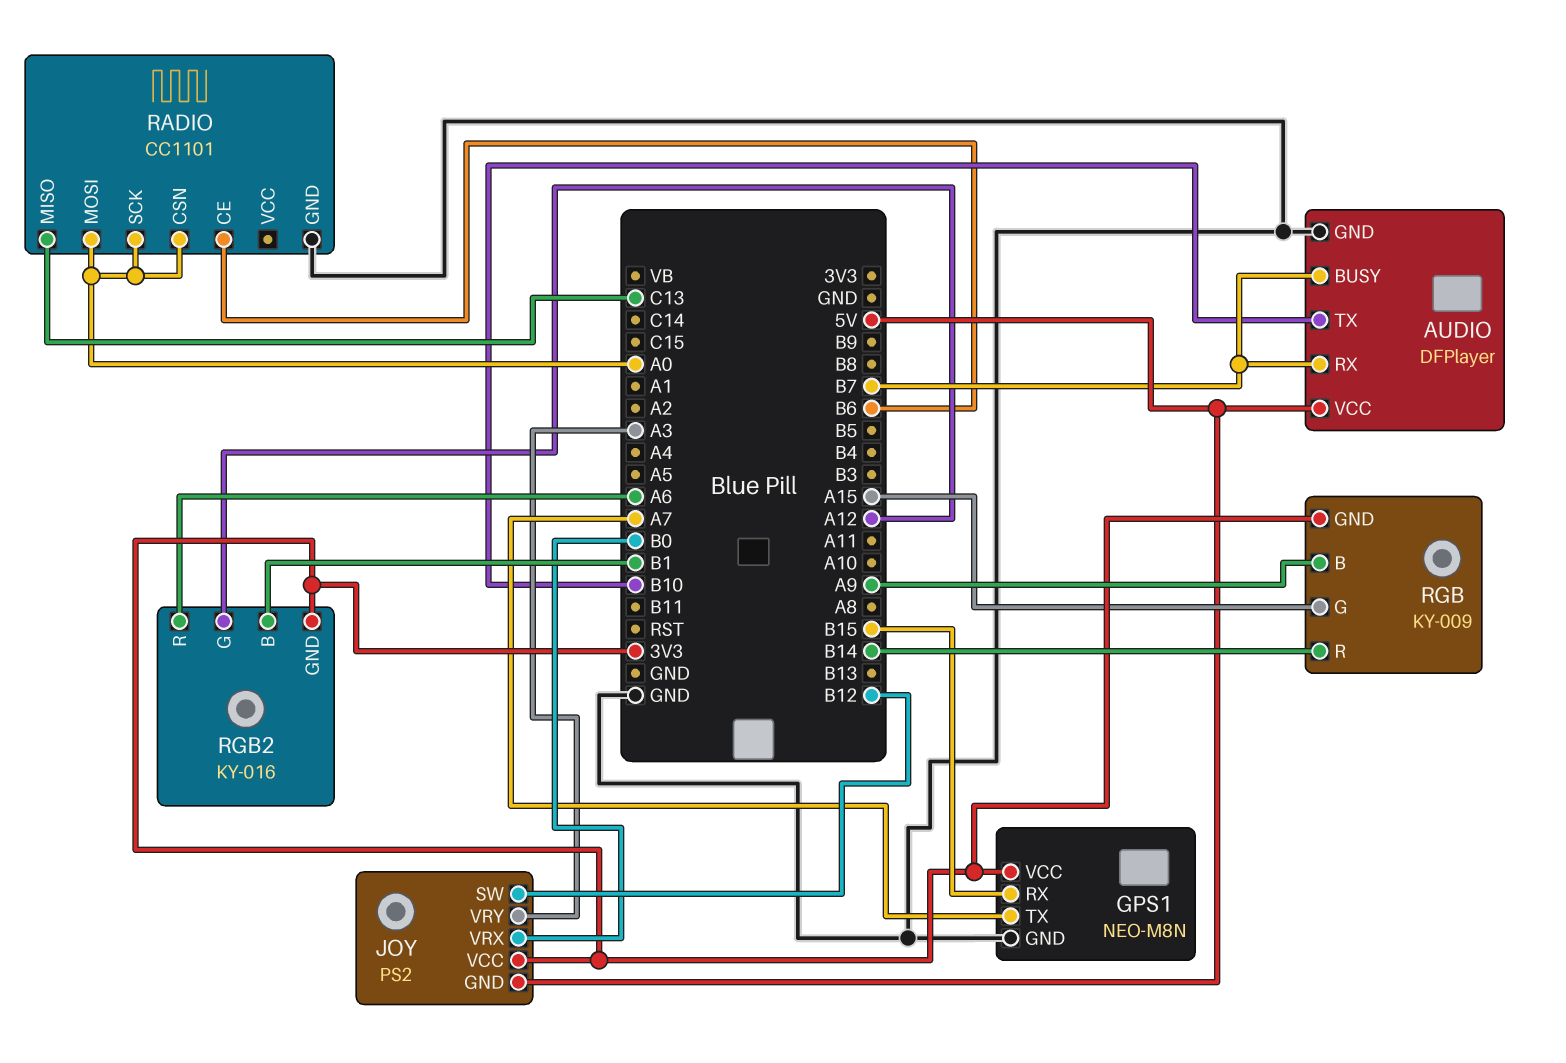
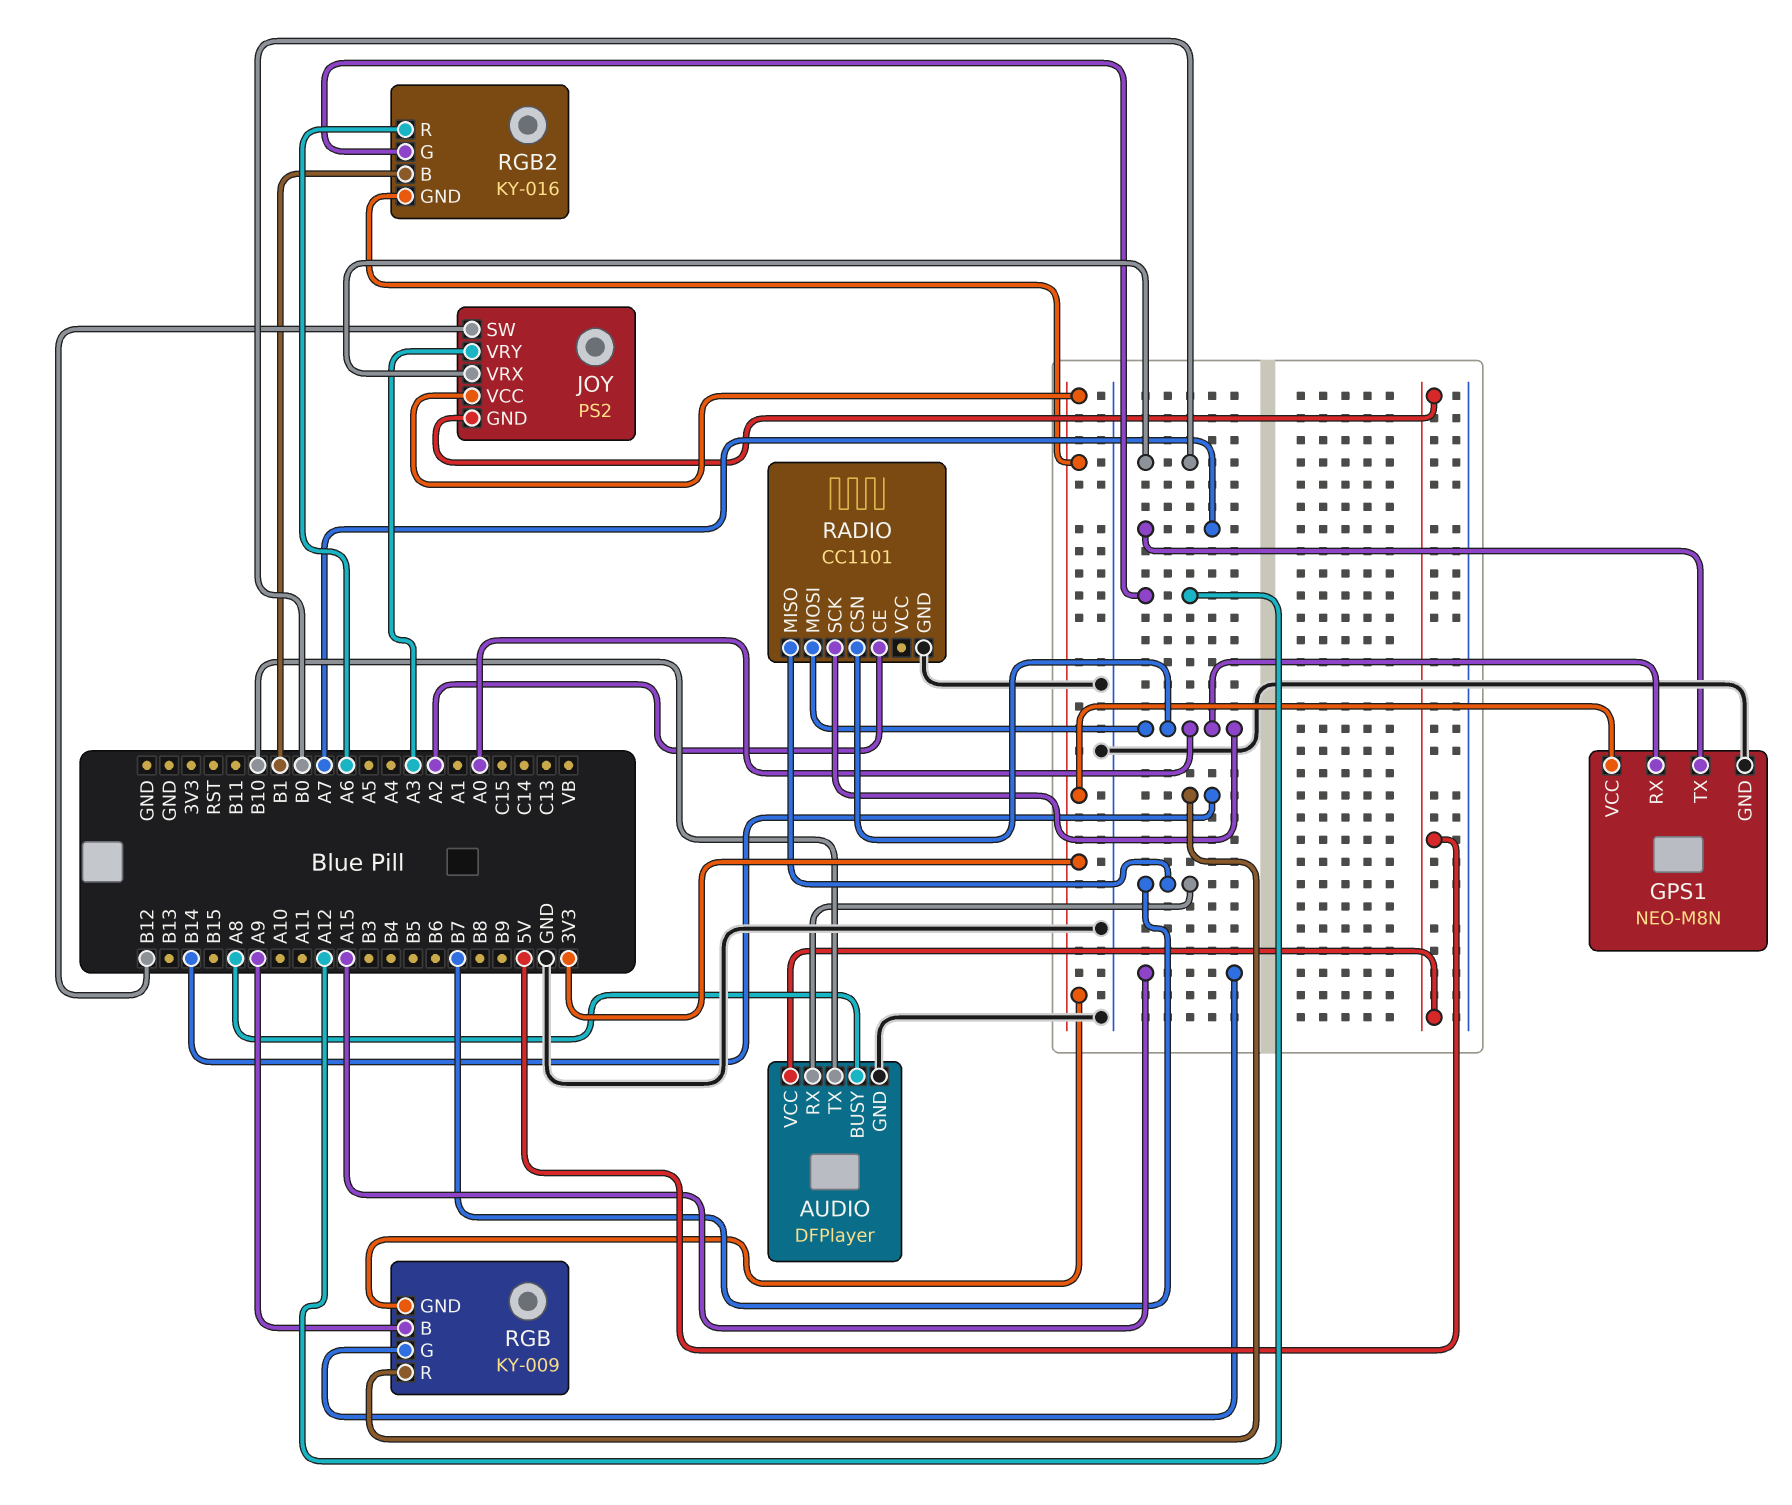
AUDIO pin BUSY: B7 -> A8
GPS1 pin RX: B15 -> A0
RADIO pin CE: B6 -> A2
RADIO pin MISO: C13 -> B7

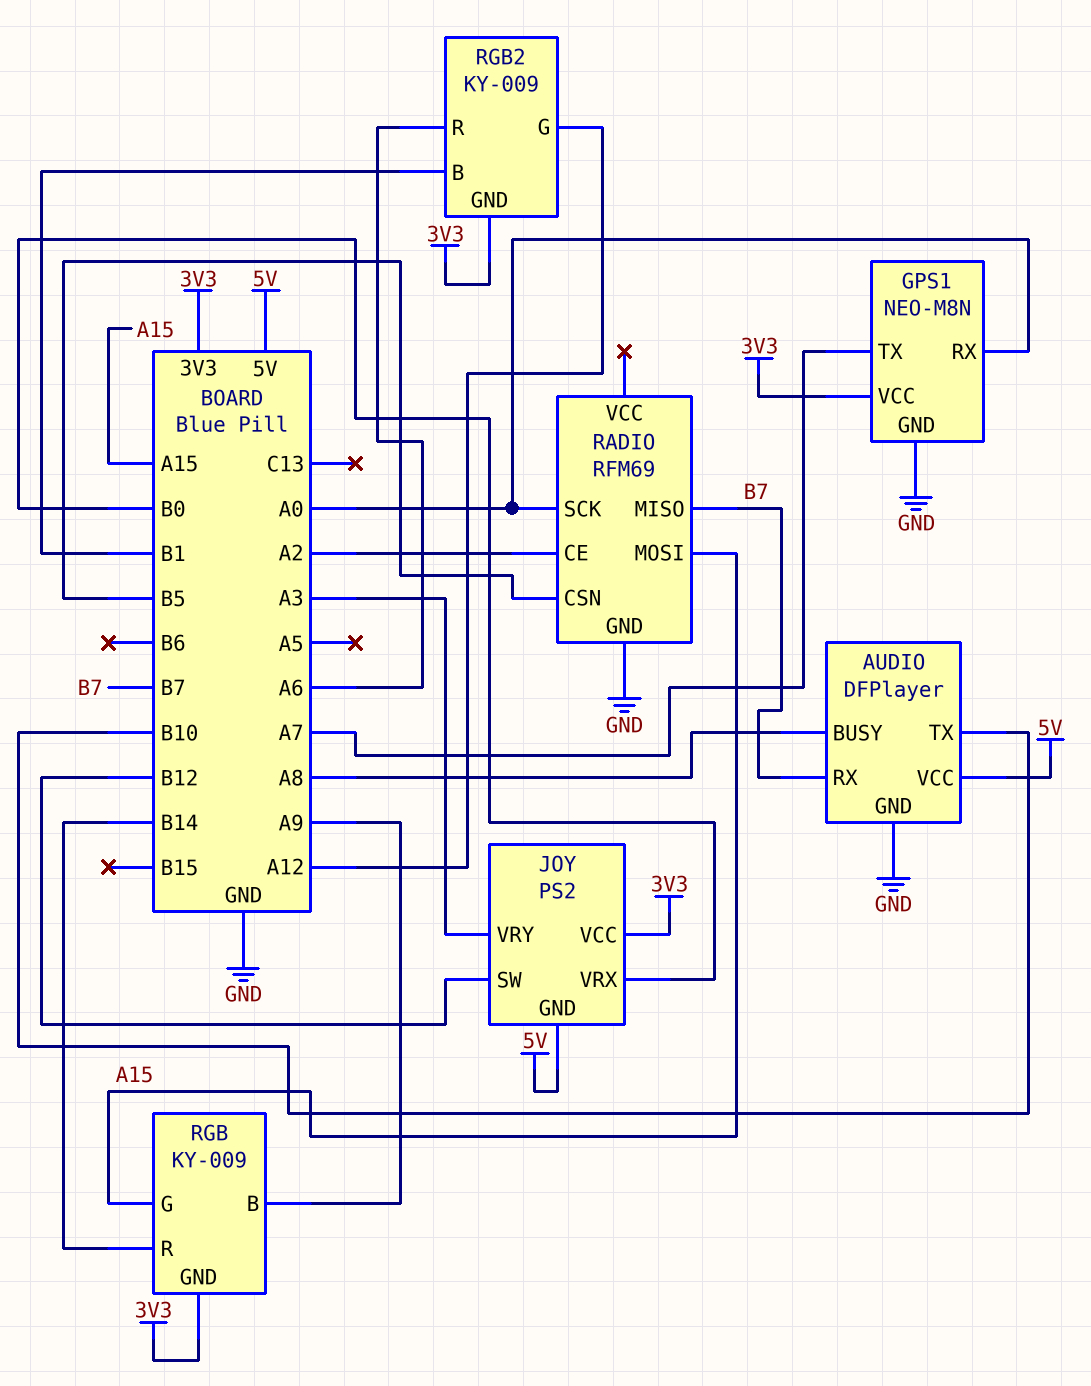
RADIO: CC1101 -> RFM69
RADIO pin CSN: A0 -> B5
RADIO pin MOSI: A0 -> A15
RGB2: KY-016 -> KY-009

